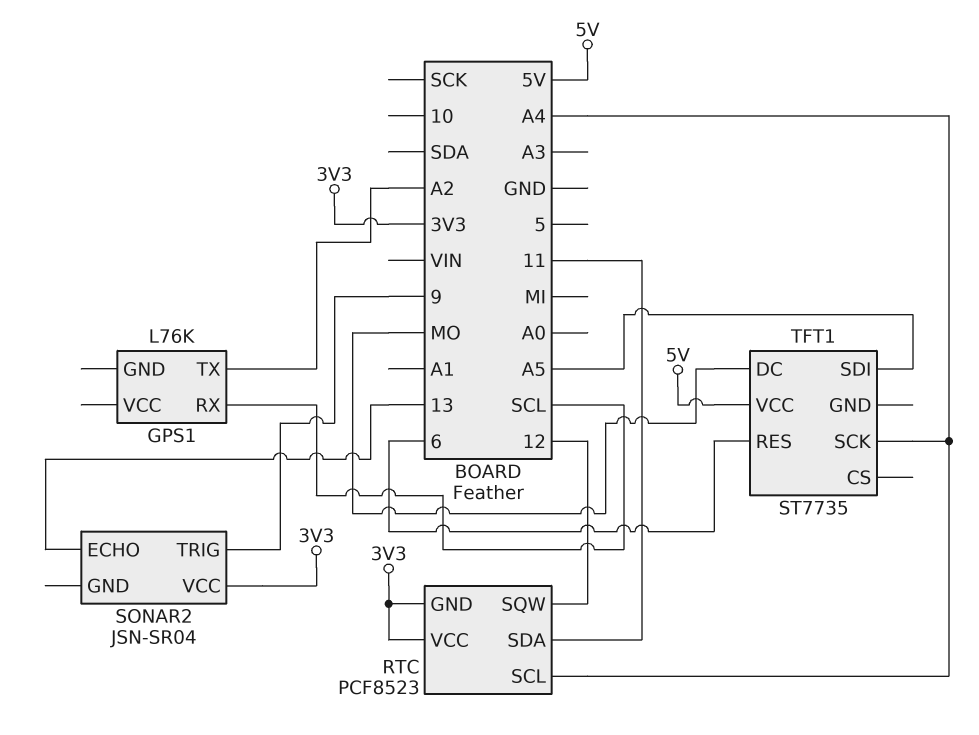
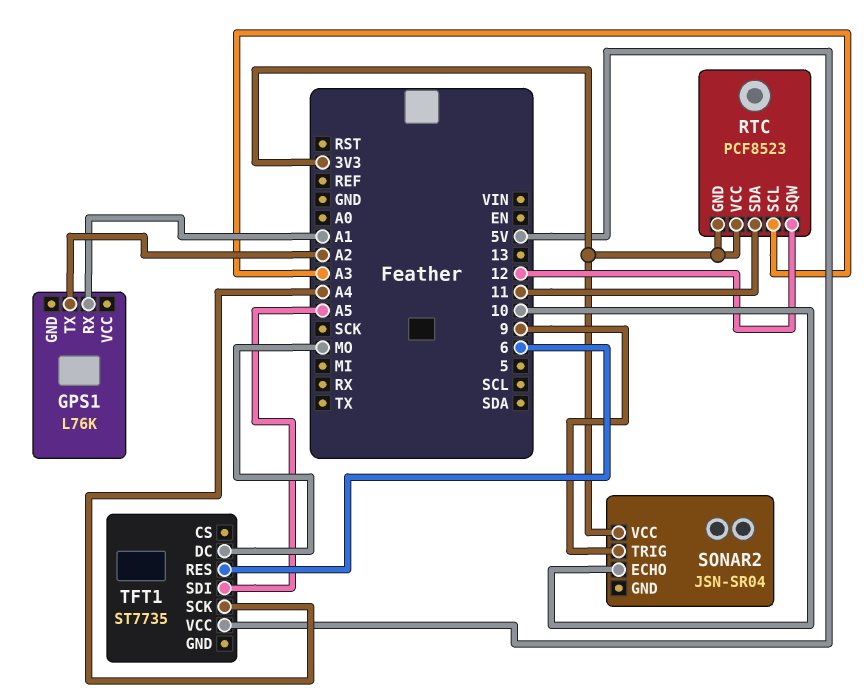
GPS1 pin RX: SCL -> A1
RTC pin SCL: A4 -> A3
SONAR2 pin ECHO: 13 -> 10

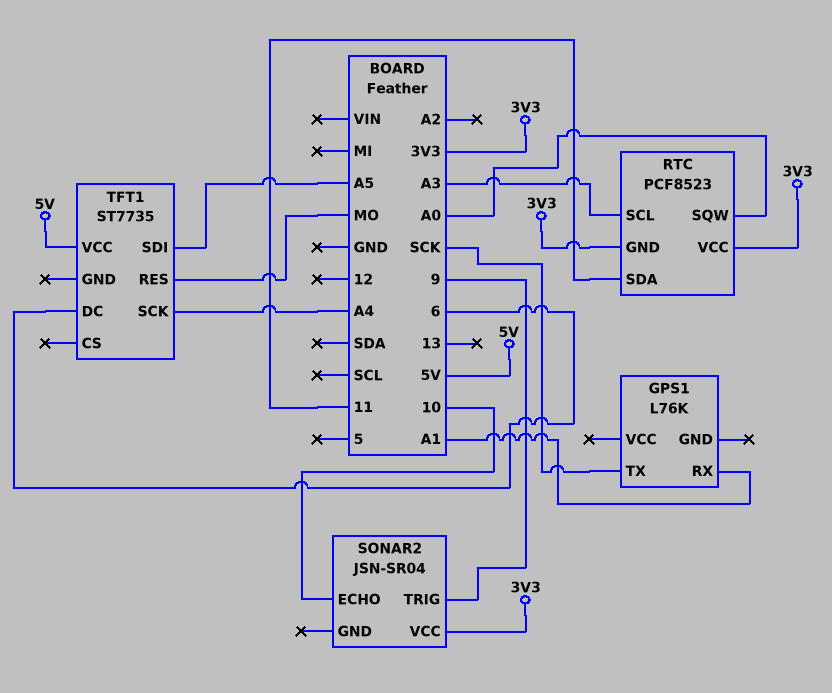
GPS1 pin TX: A2 -> SCK
RTC pin SQW: 12 -> A0
TFT1 pin DC: MO -> 6
TFT1 pin RES: 6 -> MO

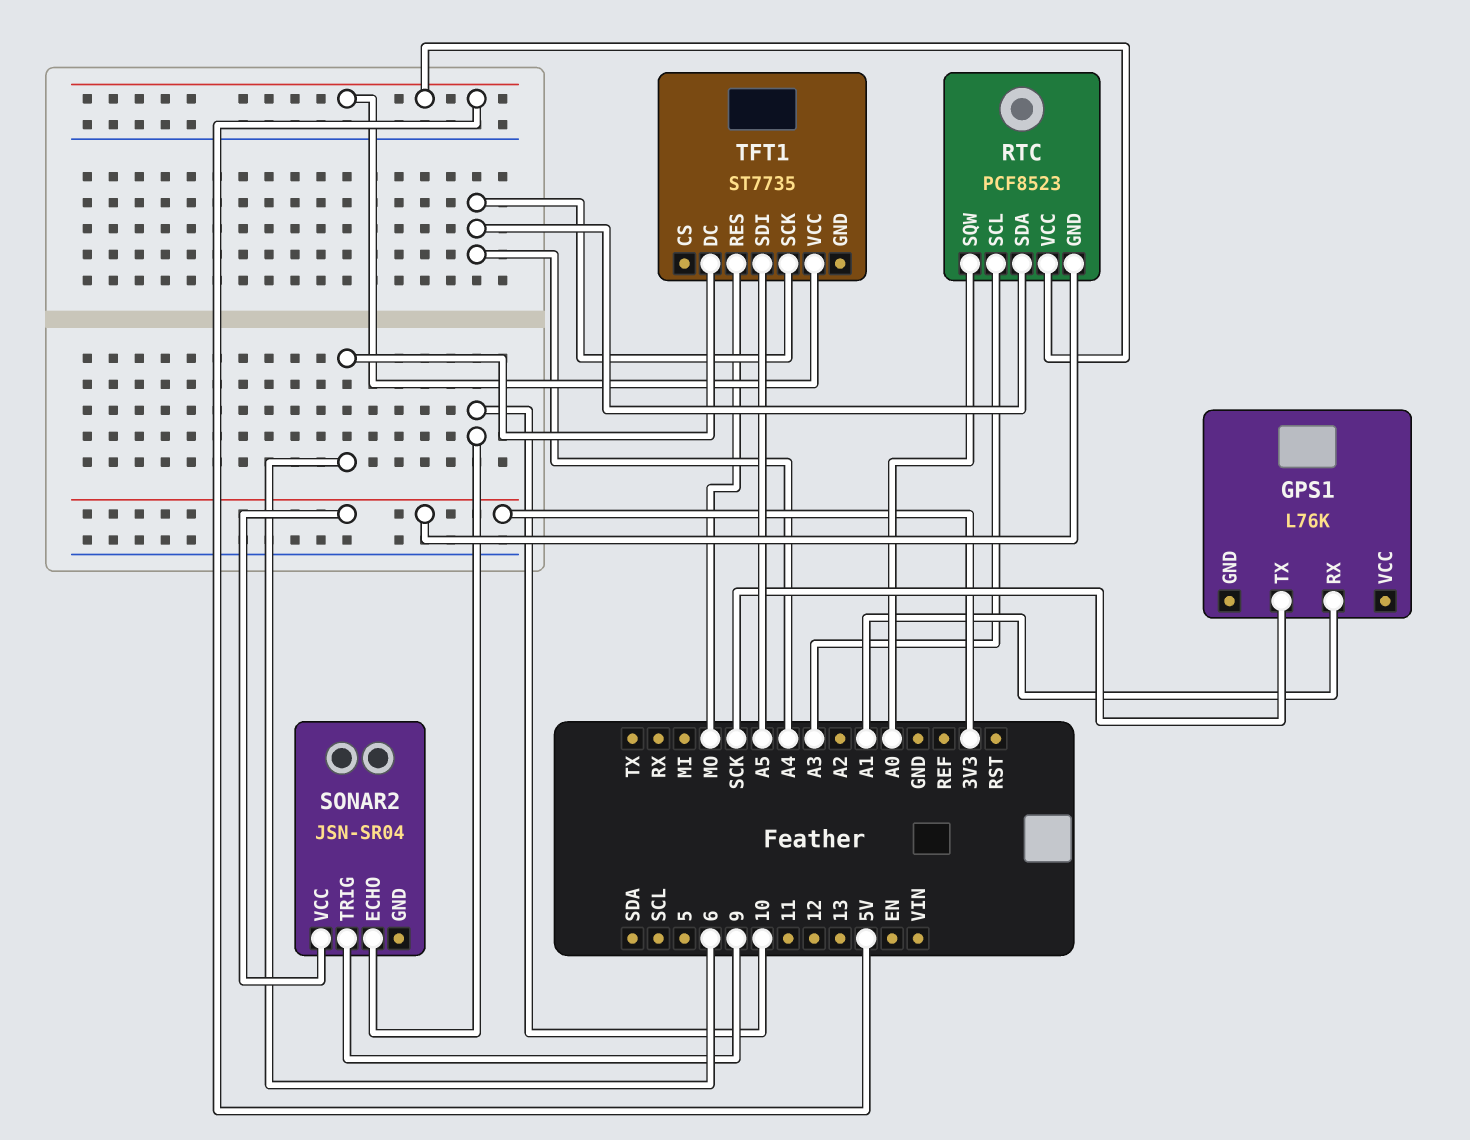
RTC pin SDA: 11 -> A4
RTC pin VCC: 3V3 -> 5V

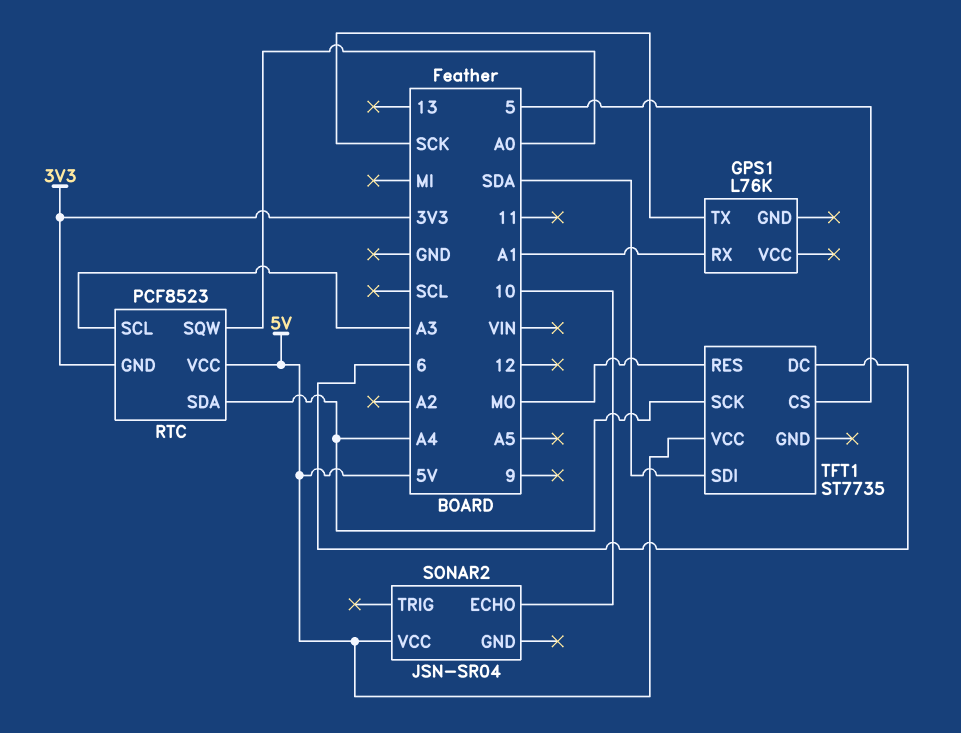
SONAR2 pin TRIG: 9 -> none
SONAR2 pin VCC: 3V3 -> 5V
TFT1 pin CS: none -> 5
TFT1 pin SDI: A5 -> SDA

